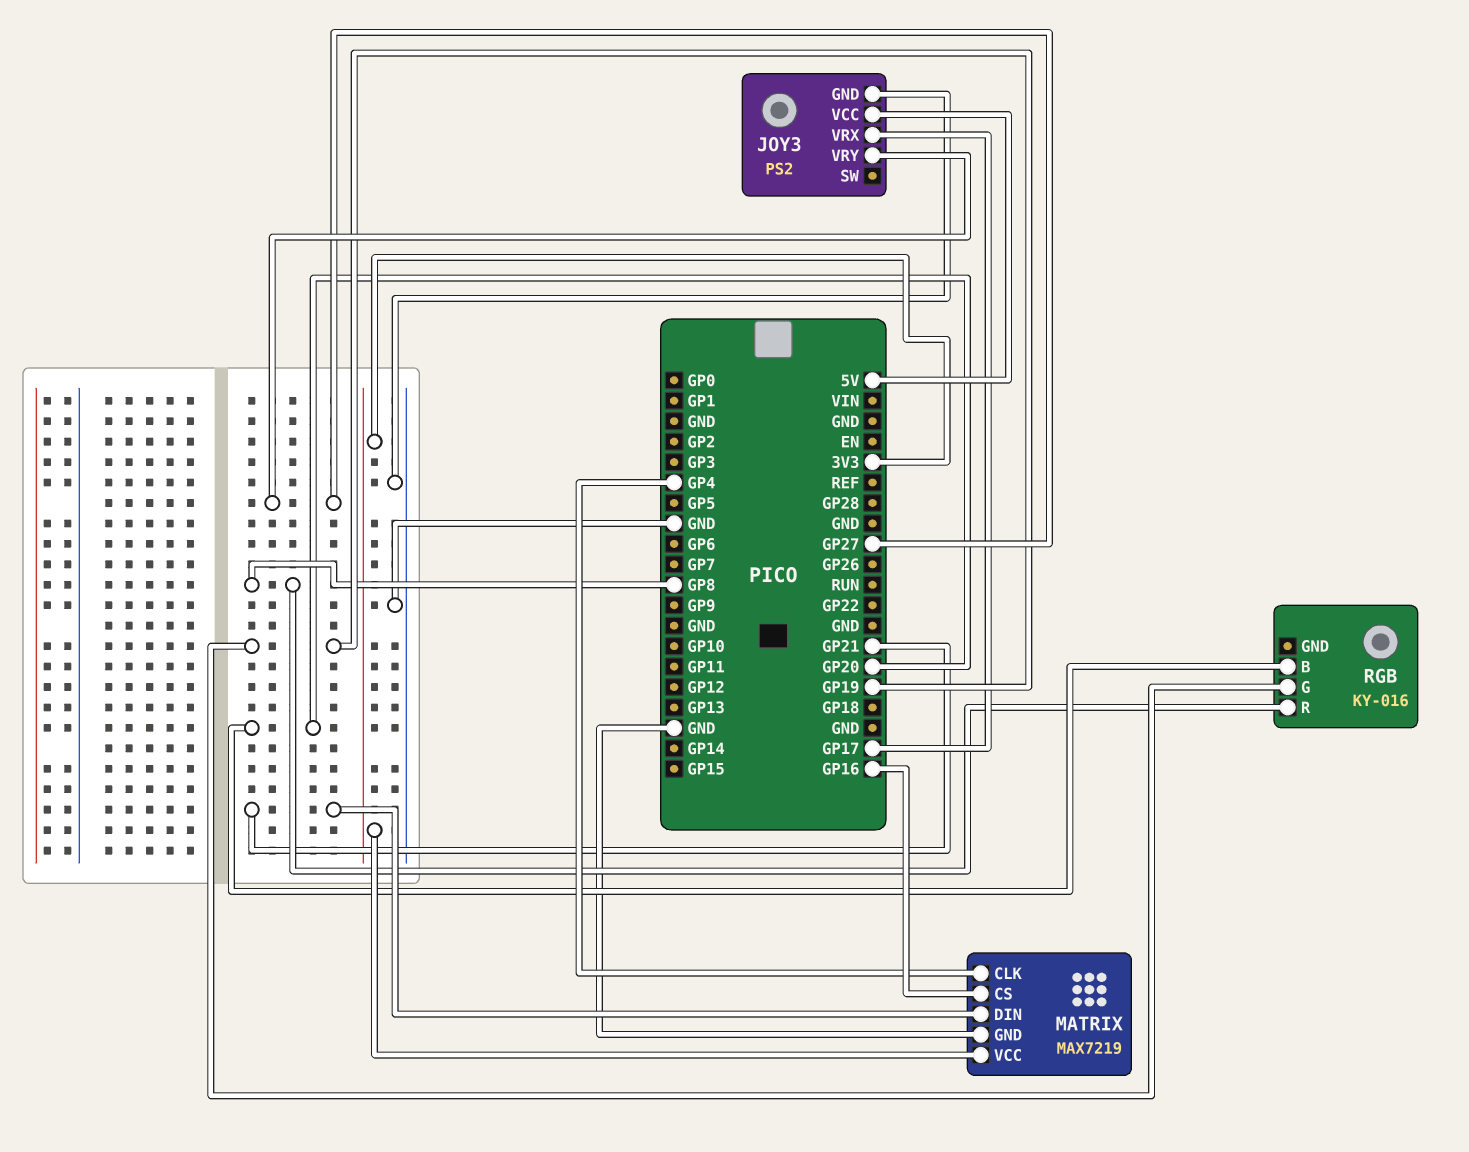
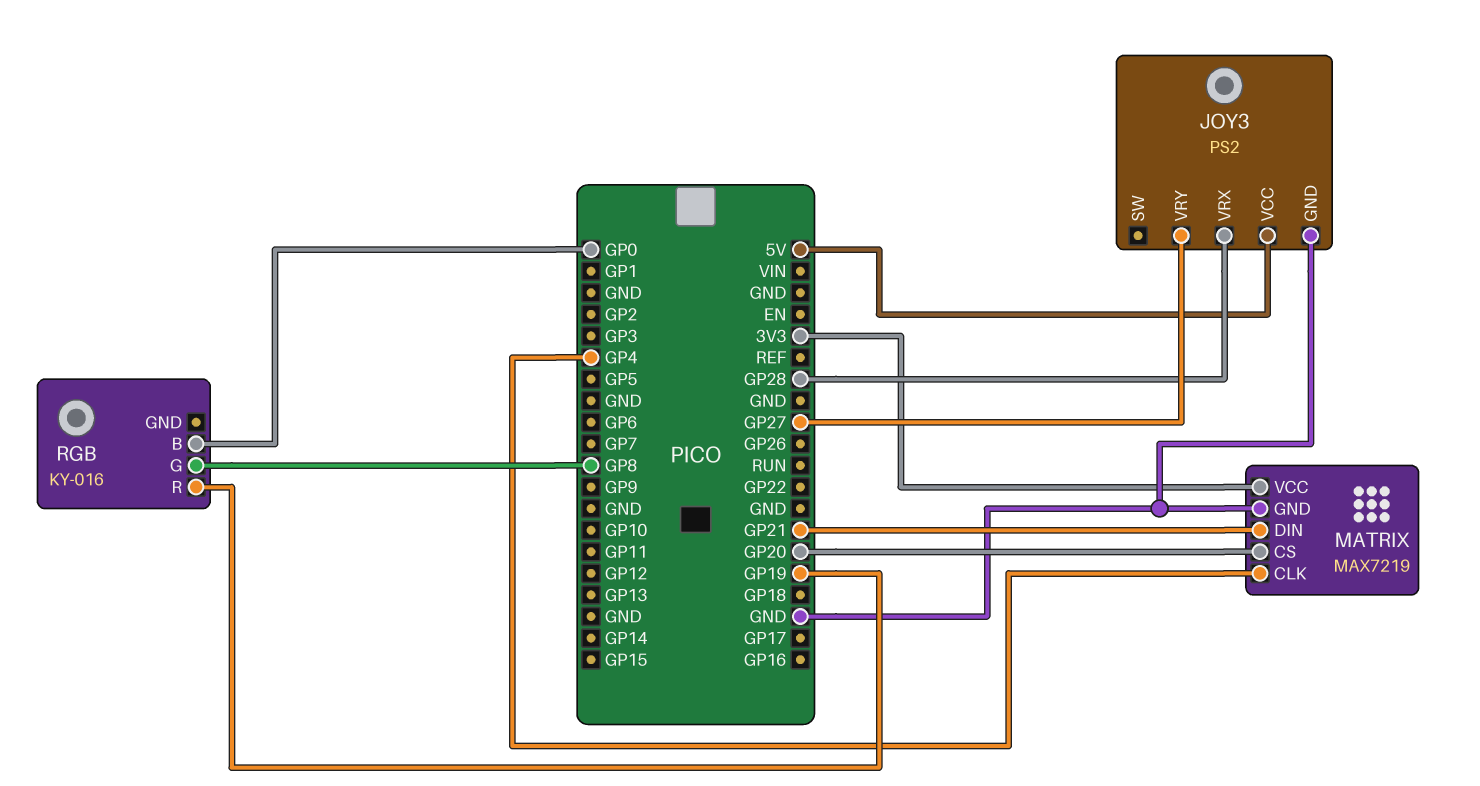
JOY3 pin VRX: GP17 -> GP28
MATRIX pin CS: GP16 -> GP20
RGB pin B: GP20 -> GP0
RGB pin G: GP19 -> GP8
RGB pin R: GP8 -> GP19

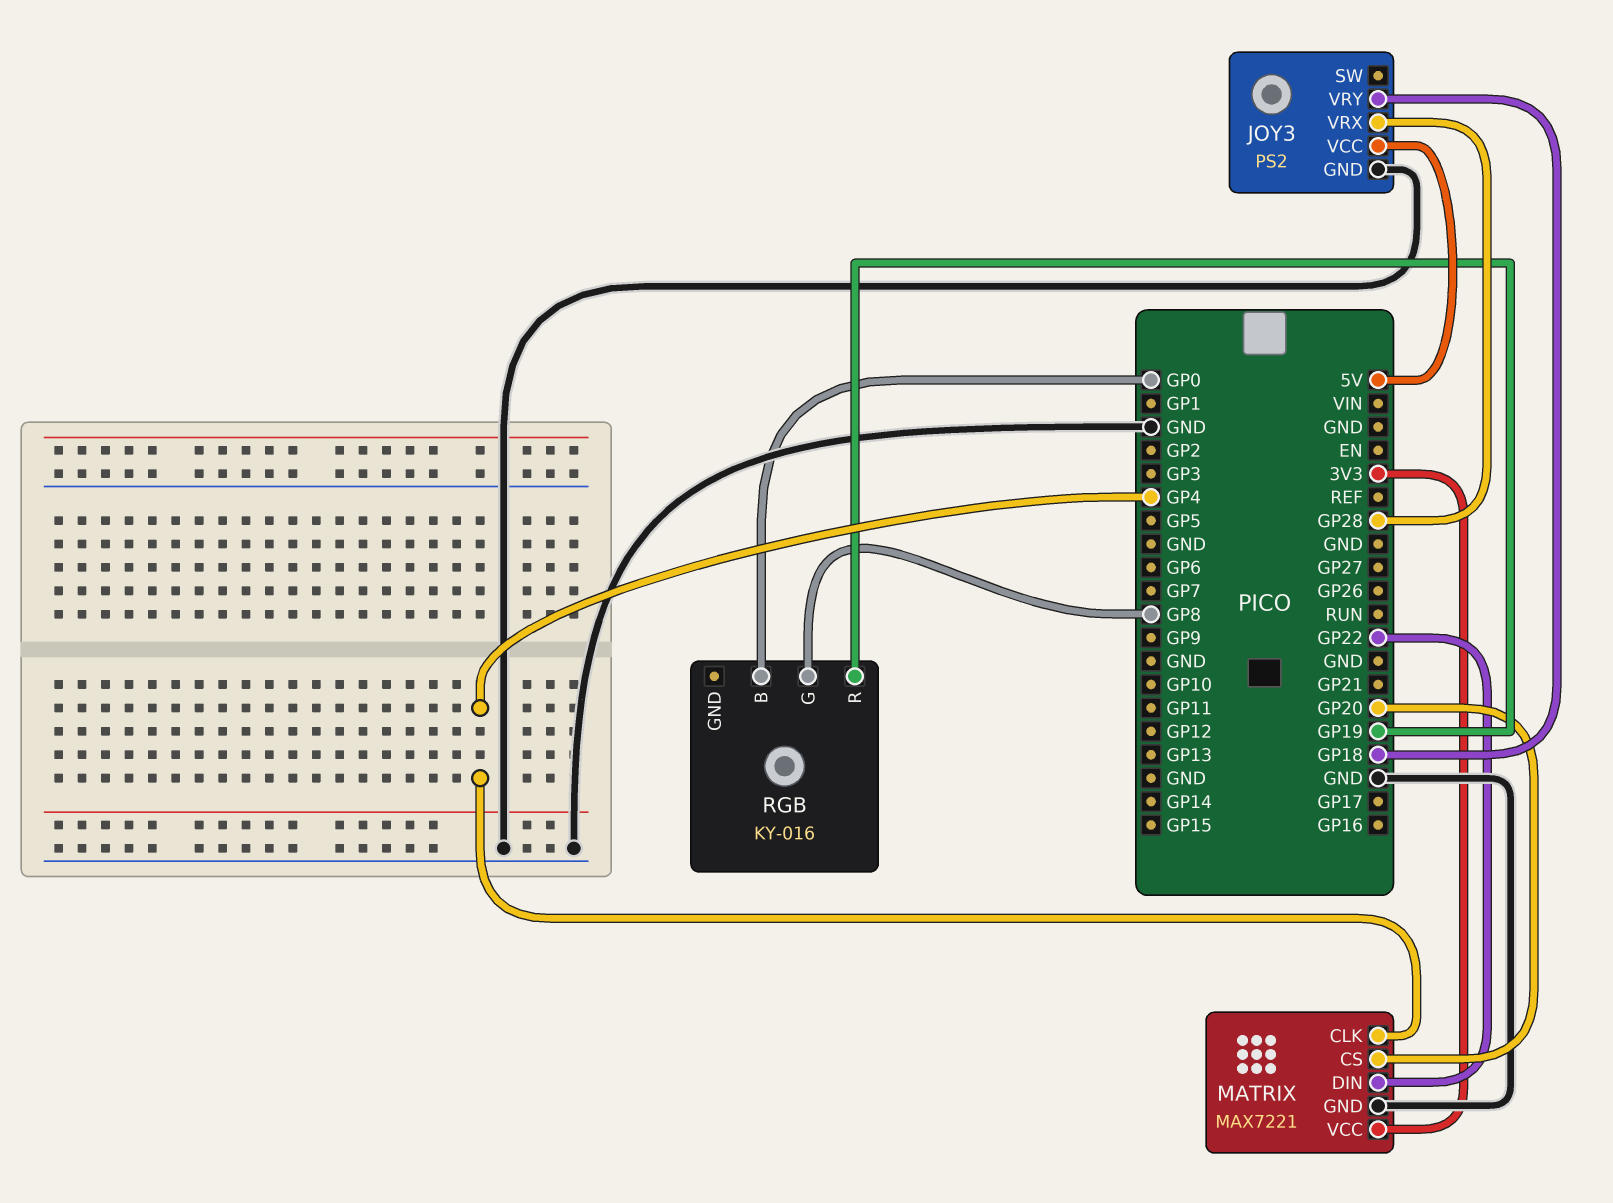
JOY3 pin VRY: GP27 -> GP18
MATRIX: MAX7219 -> MAX7221
MATRIX pin DIN: GP21 -> GP22

